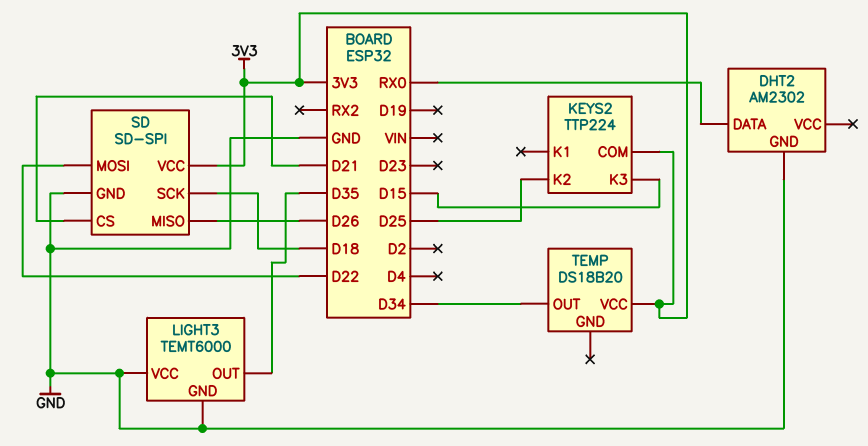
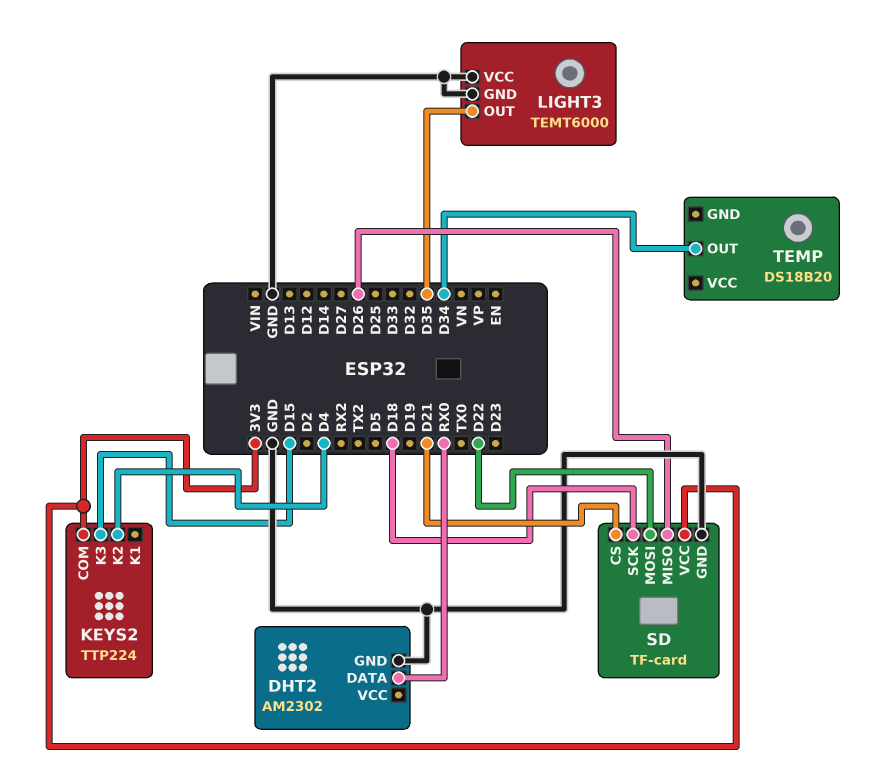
KEYS2 pin K2: D25 -> D4
SD: SD-SPI -> TF-card
TEMP pin VCC: 3V3 -> none

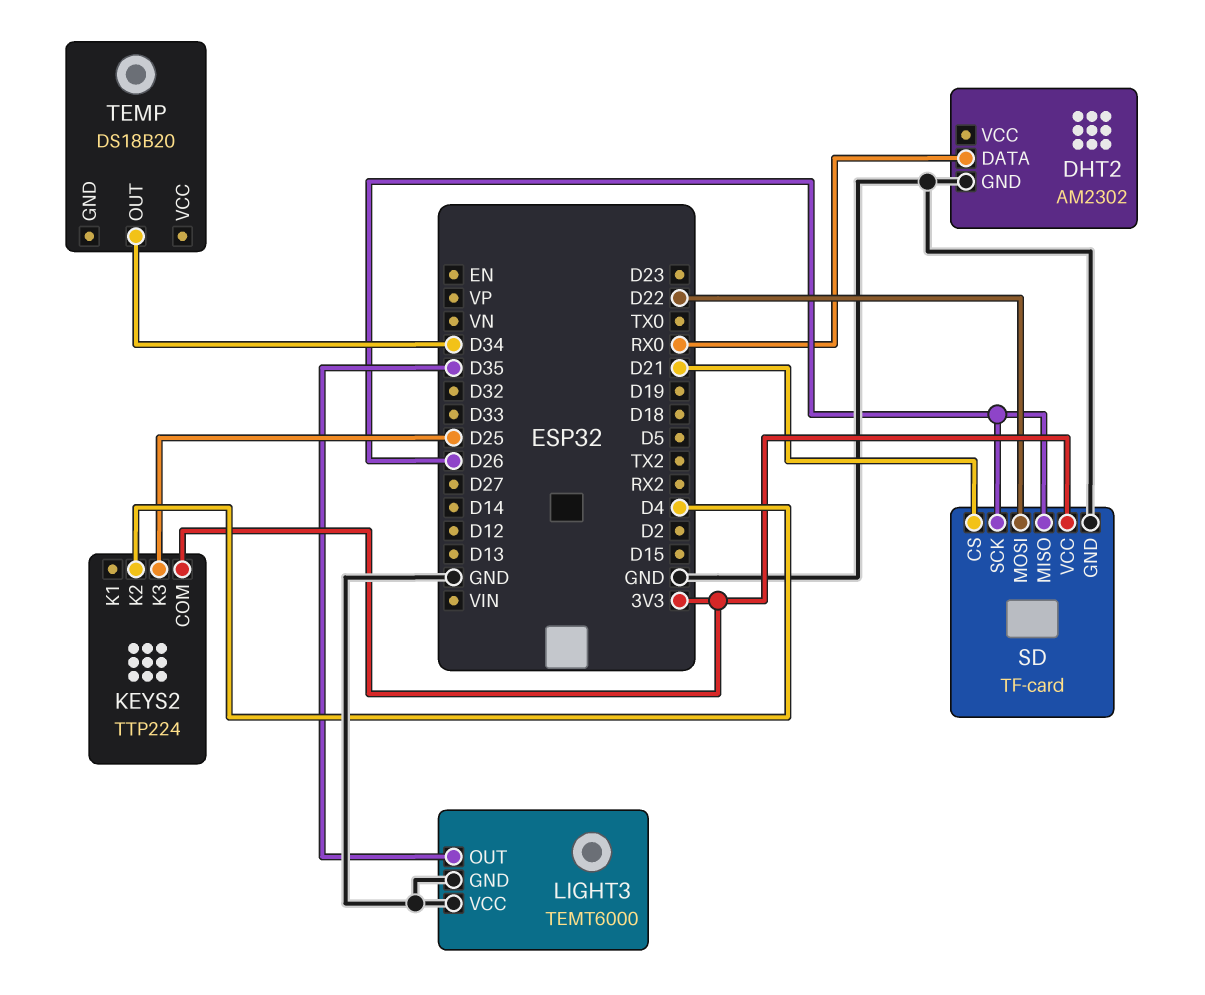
KEYS2 pin K3: D15 -> D25
SD pin SCK: D18 -> D26

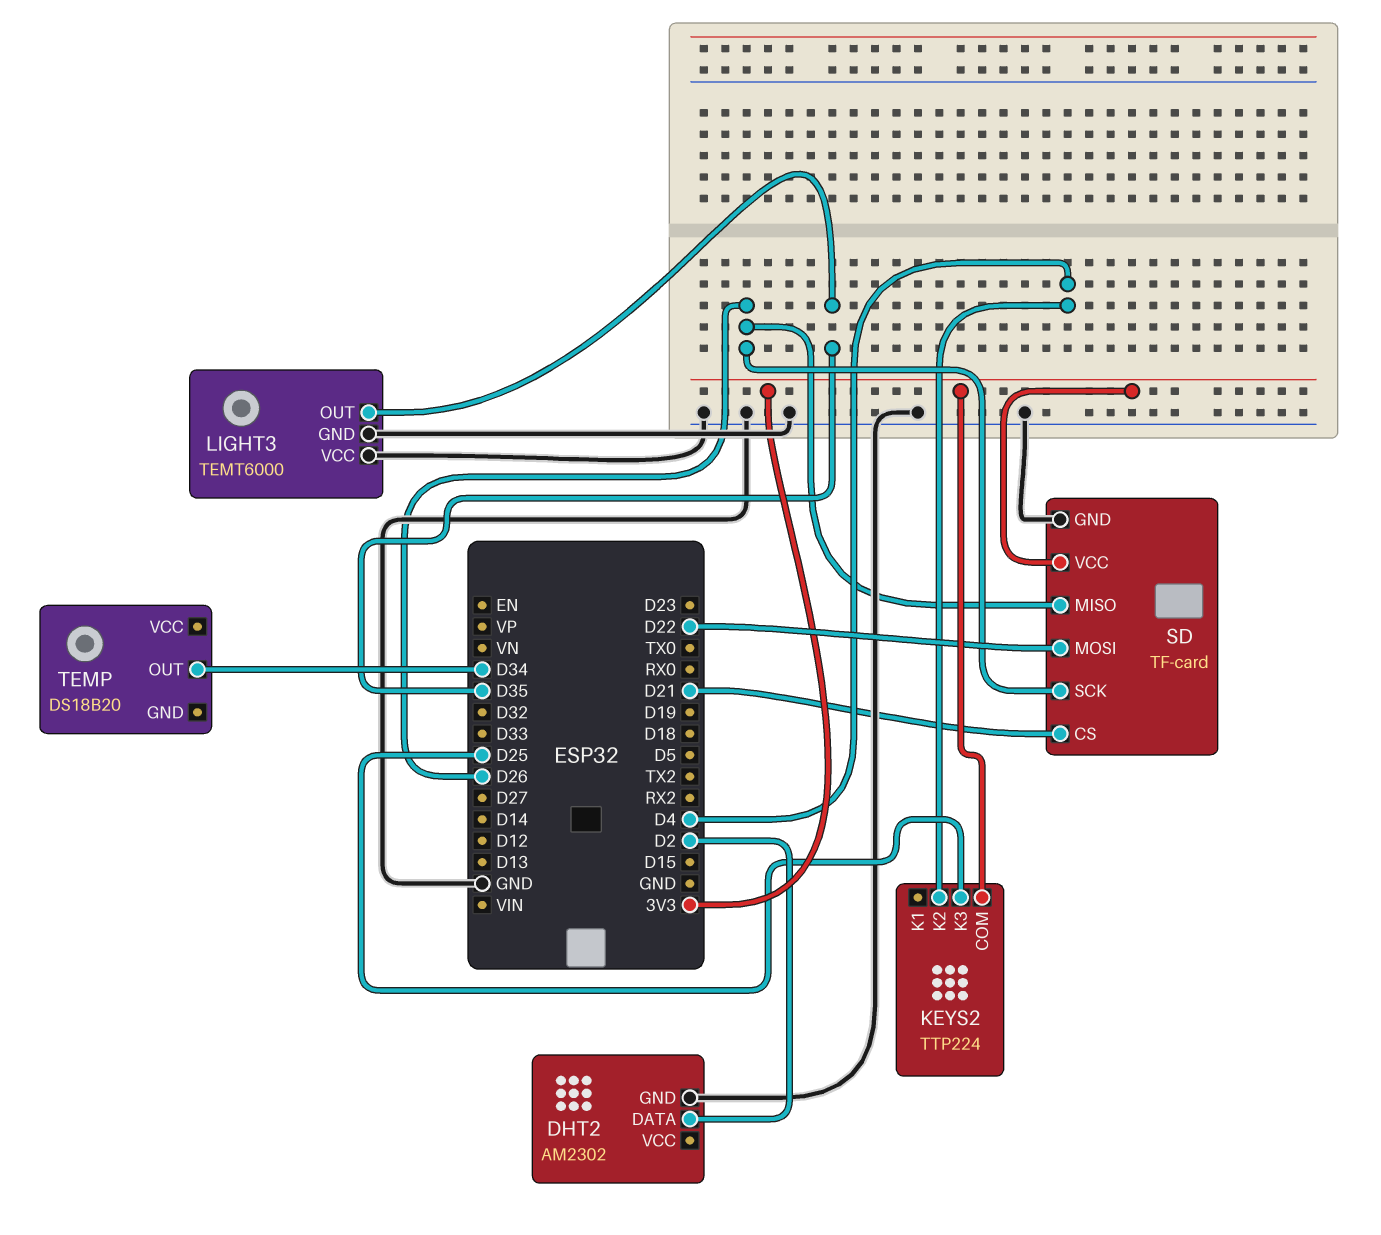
DHT2 pin DATA: RX0 -> D2

